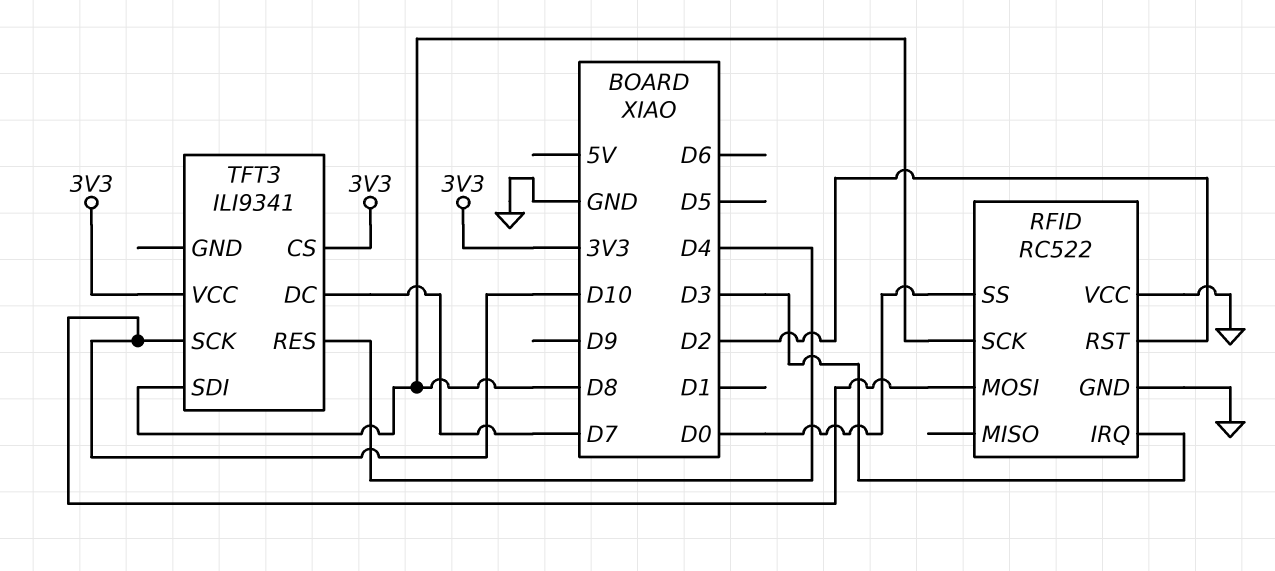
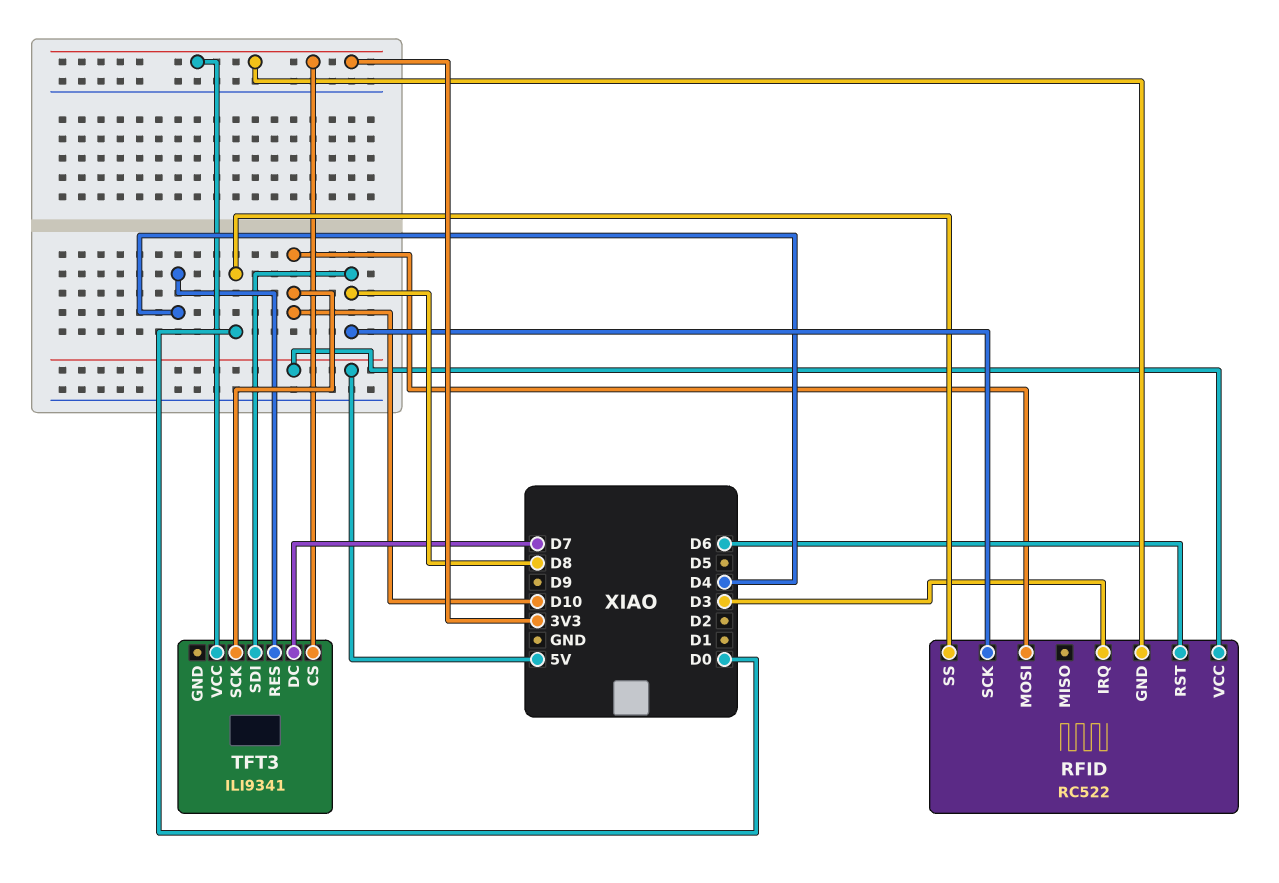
RFID pin GND: GND -> 3V3
RFID pin RST: D2 -> D6
RFID pin VCC: GND -> 5V

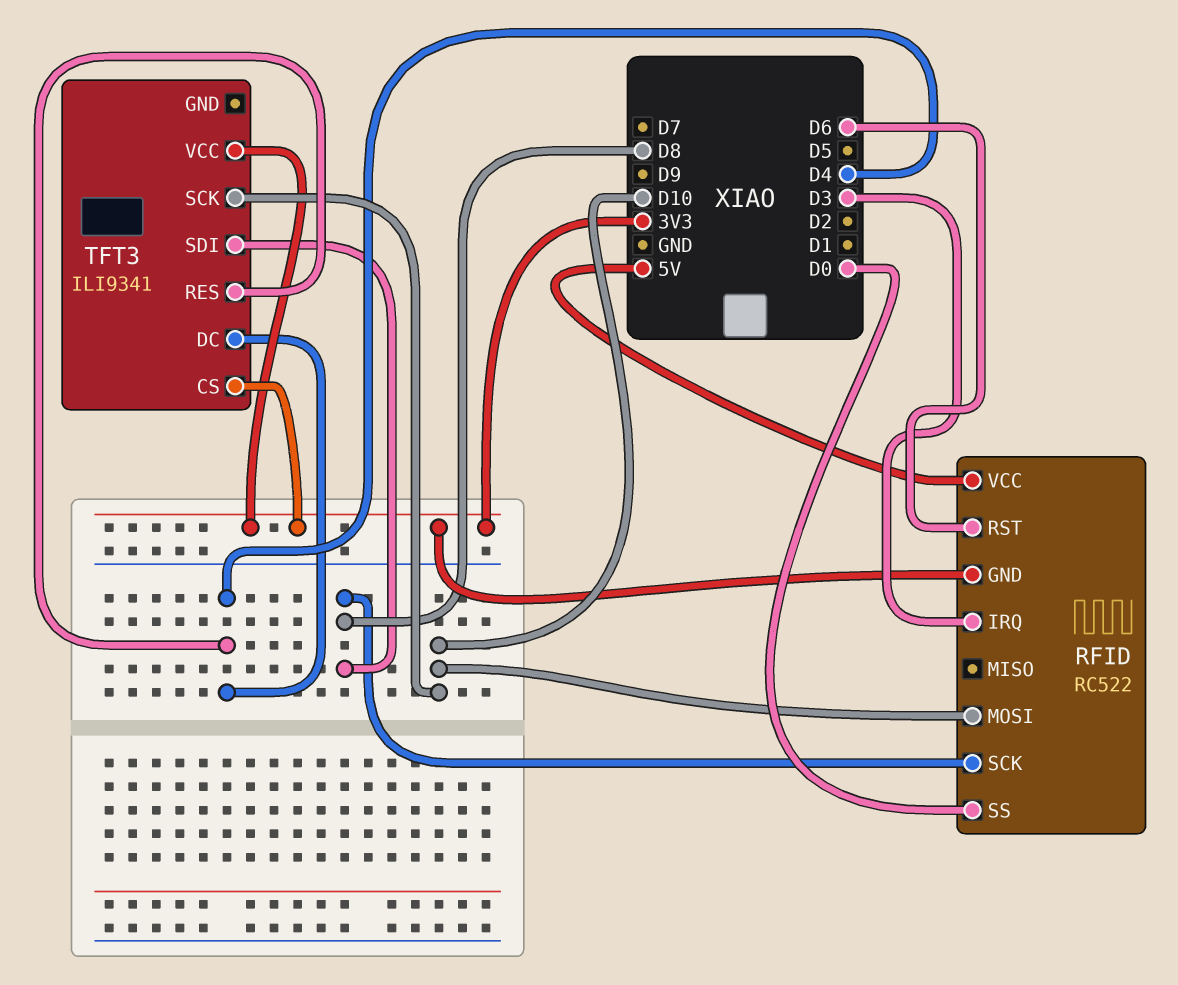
TFT3 pin DC: D7 -> D4

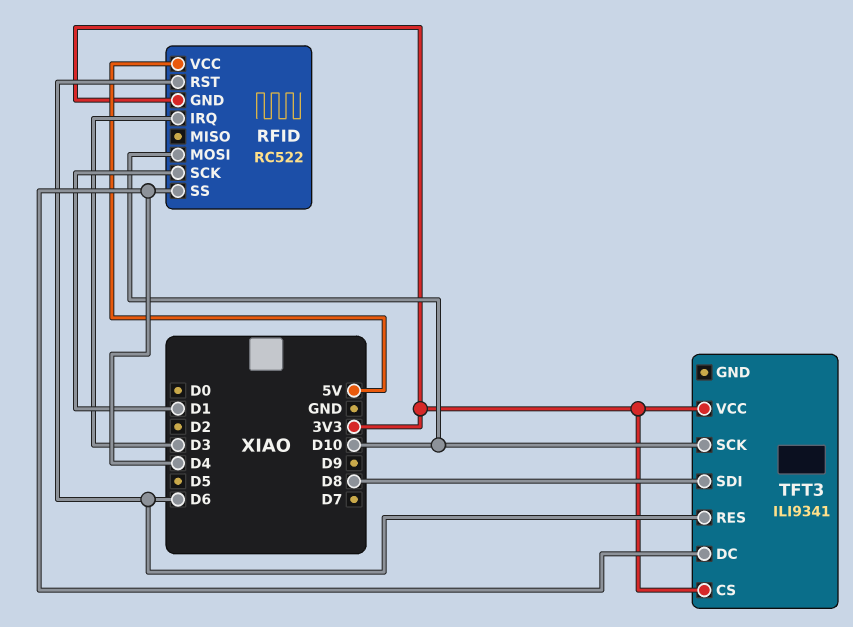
RFID pin SCK: D8 -> D1
RFID pin SS: D0 -> D4
TFT3 pin RES: D4 -> D6

